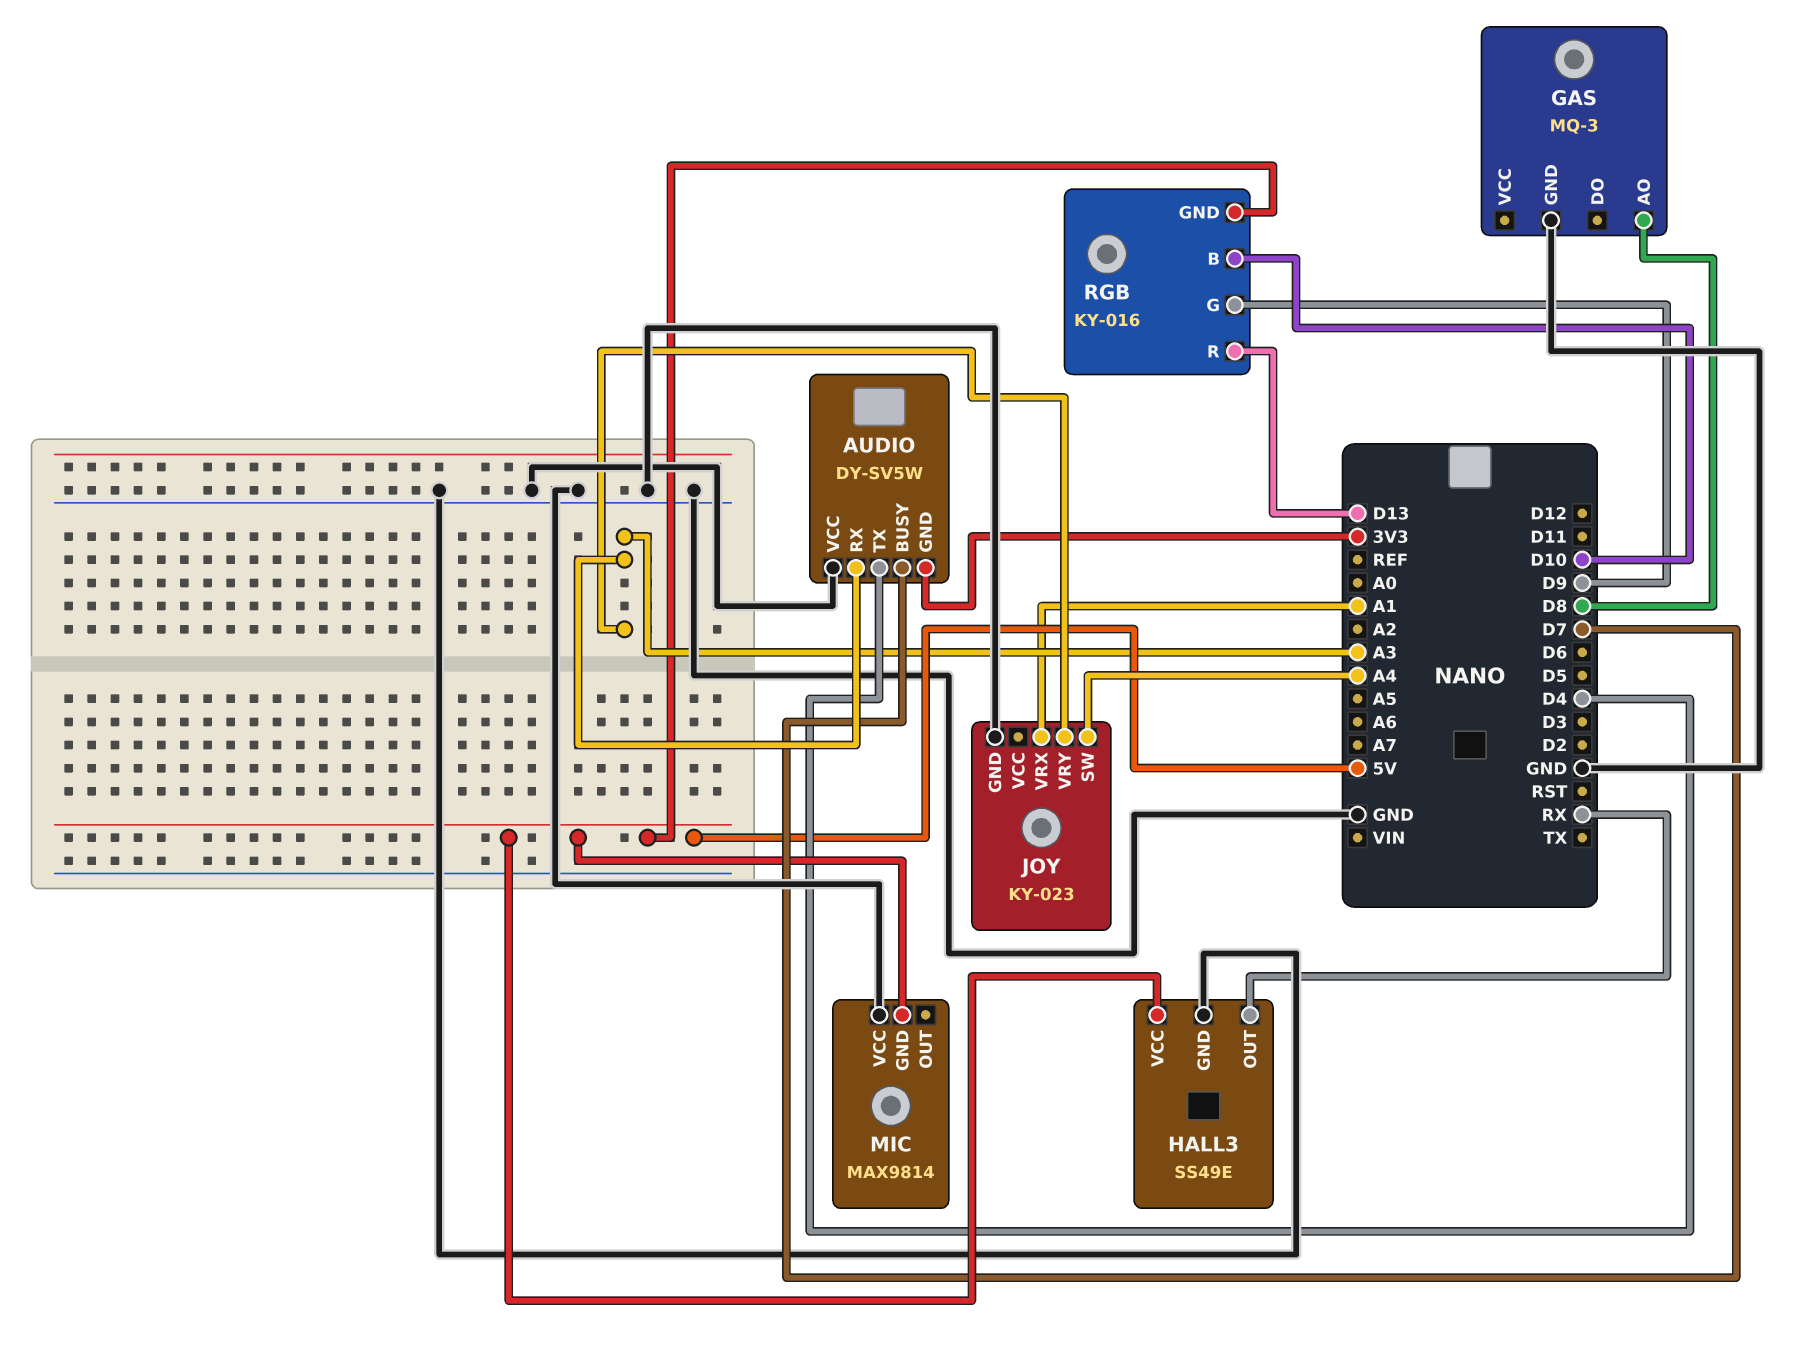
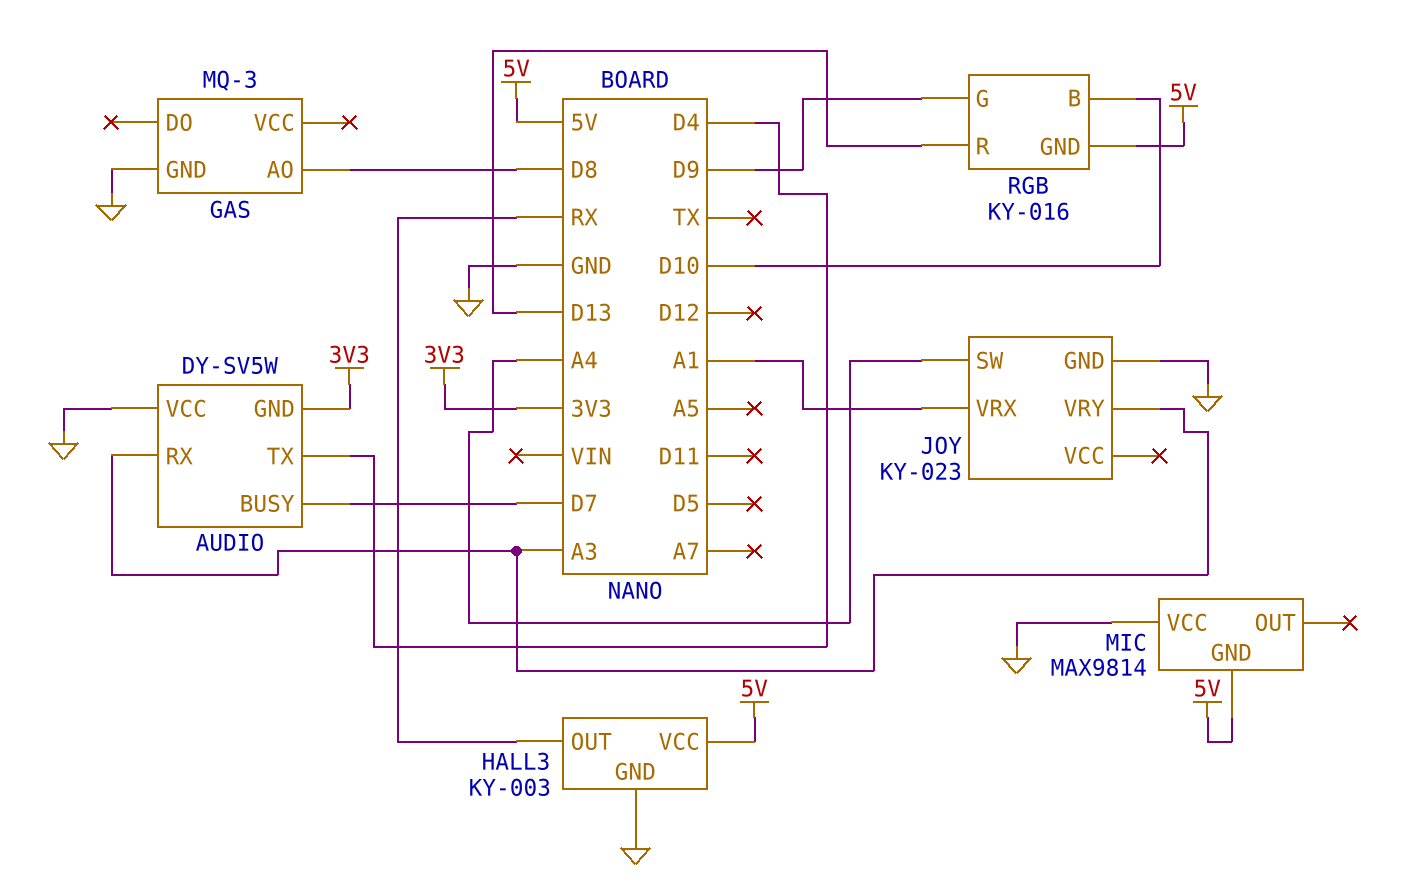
HALL3: SS49E -> KY-003

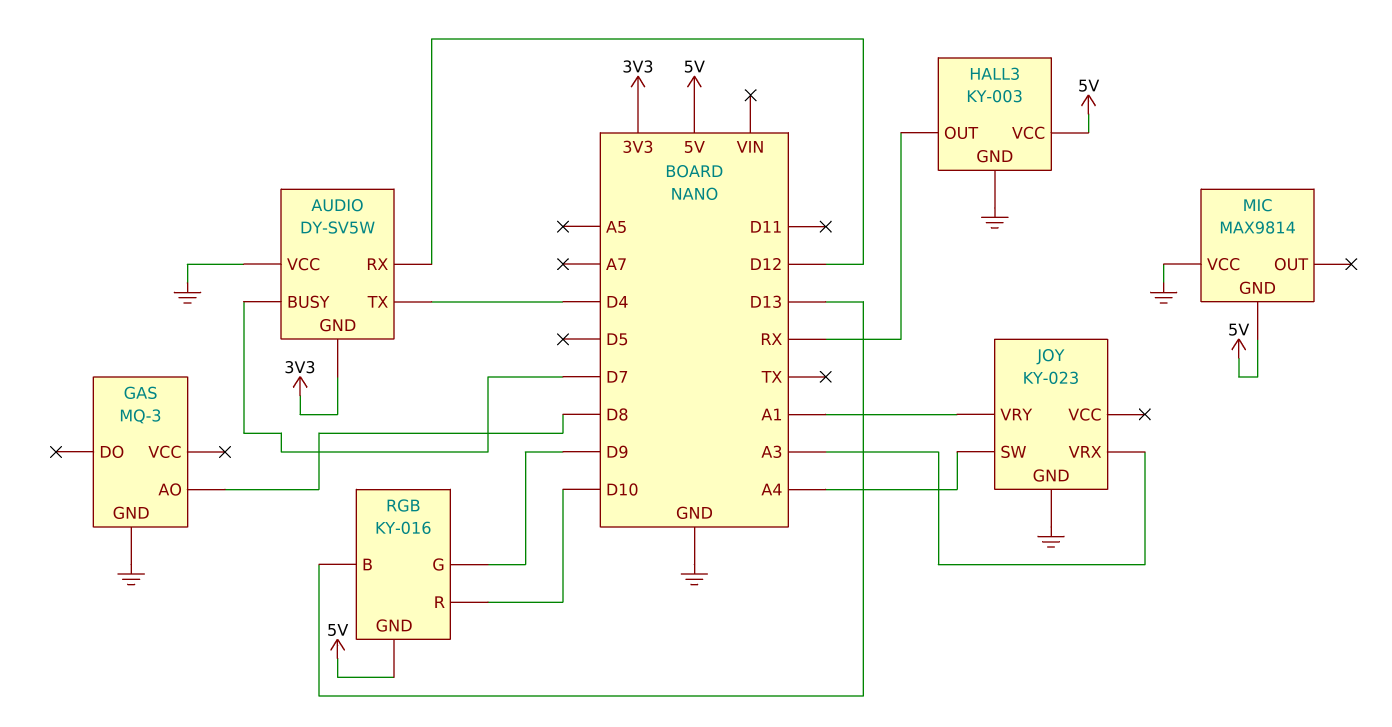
AUDIO pin RX: A3 -> D12
JOY pin VRX: A1 -> A3
JOY pin VRY: A3 -> A1
RGB pin B: D10 -> D13
RGB pin R: D13 -> D10

